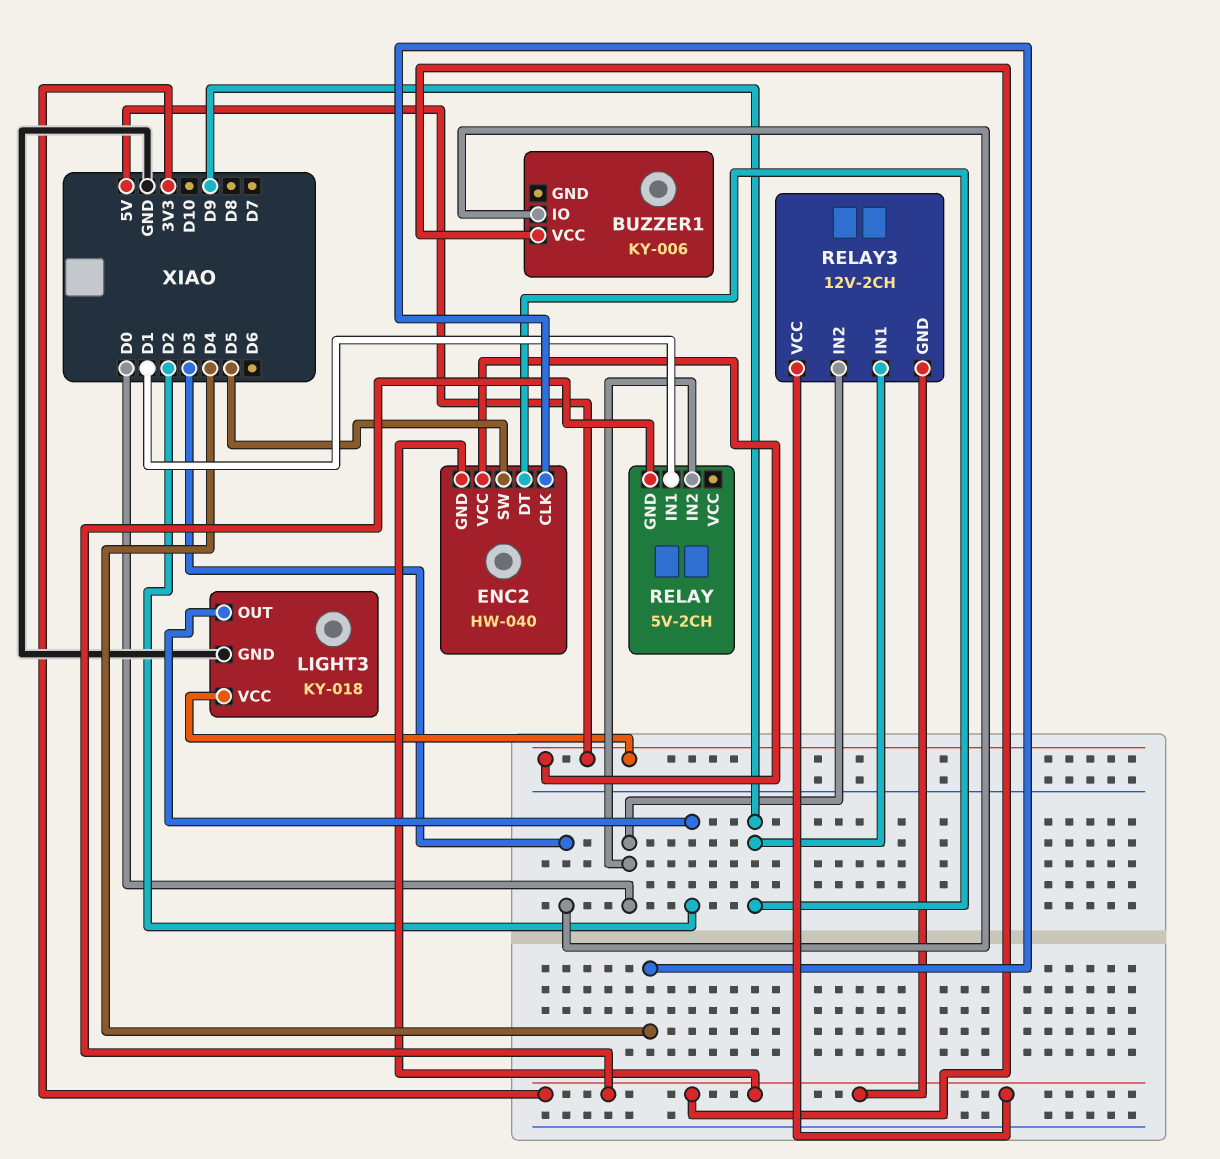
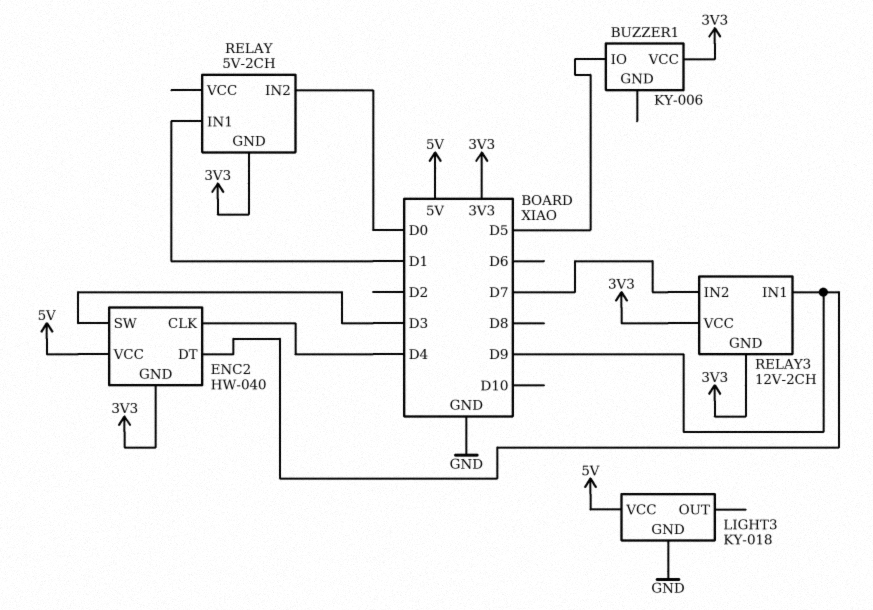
BUZZER1 pin IO: D3 -> D5
ENC2 pin SW: D5 -> D3
LIGHT3 pin OUT: D2 -> none
RELAY3 pin IN2: D0 -> D7

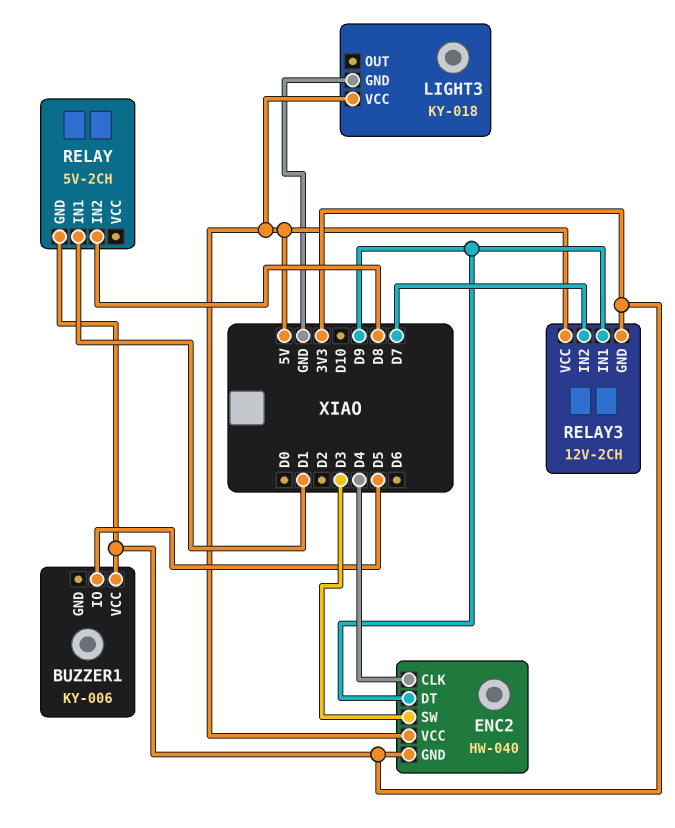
RELAY pin IN2: D0 -> D8
RELAY3 pin VCC: 3V3 -> 5V

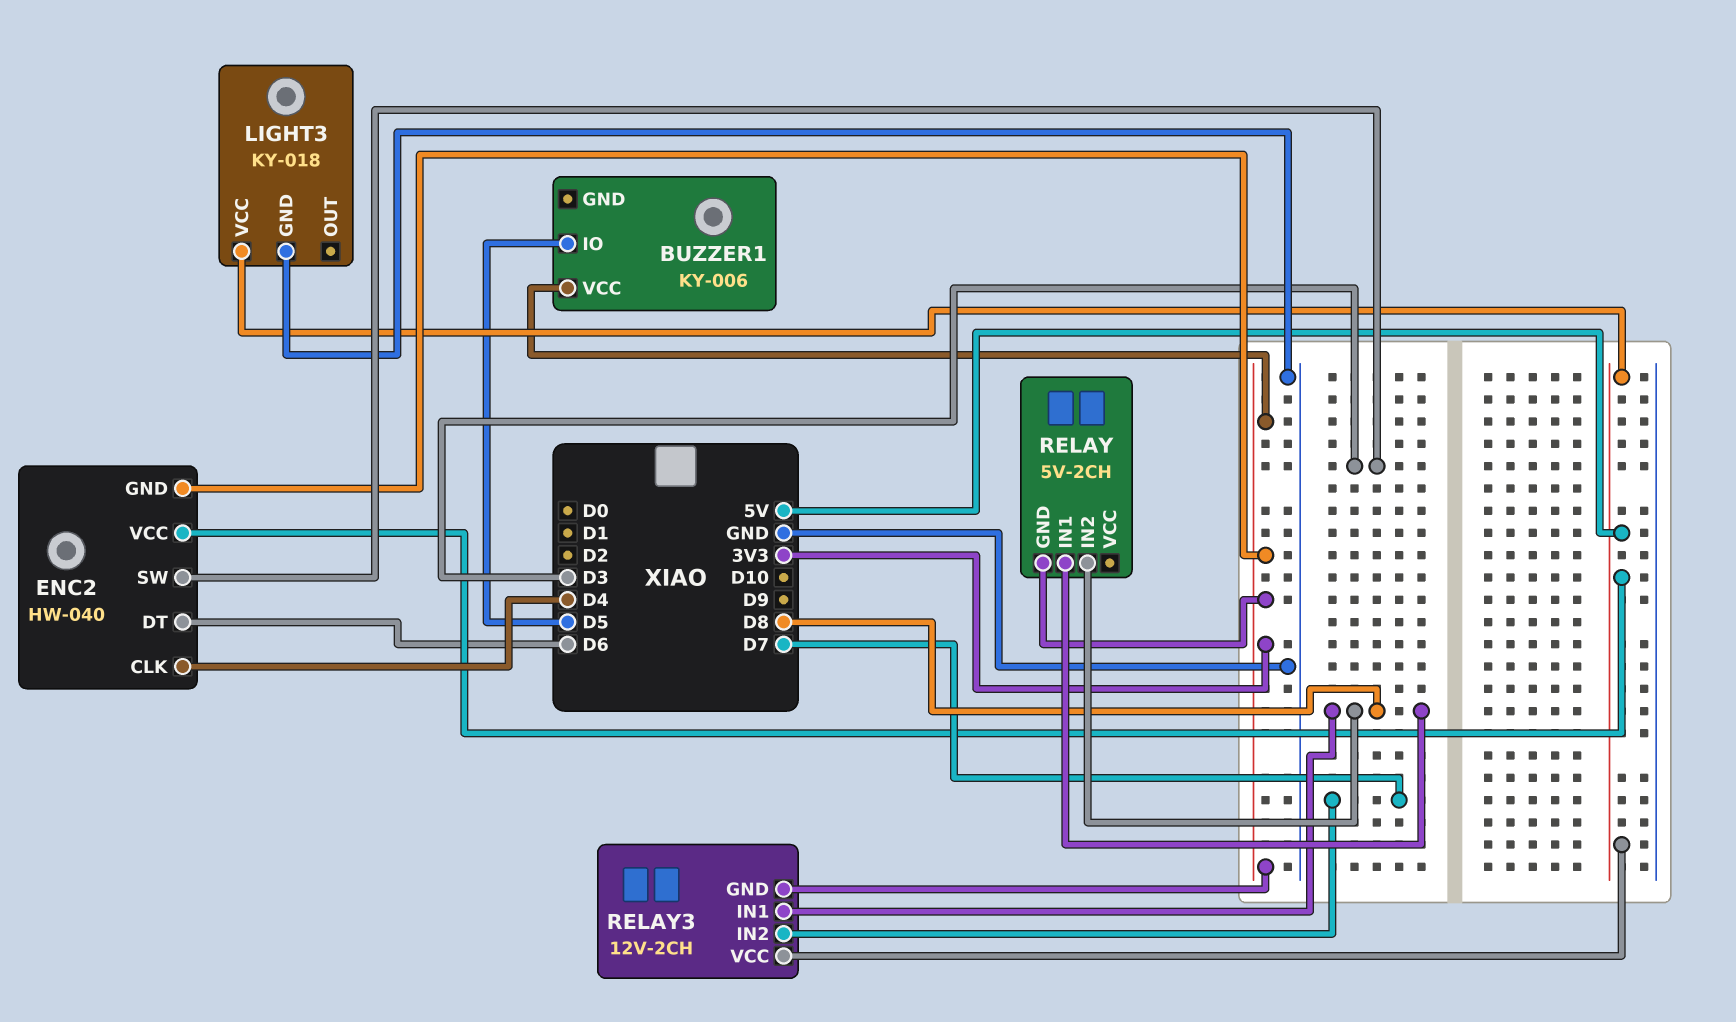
ENC2 pin DT: D9 -> D6
RELAY pin IN1: D1 -> D8
RELAY3 pin IN1: D9 -> D8

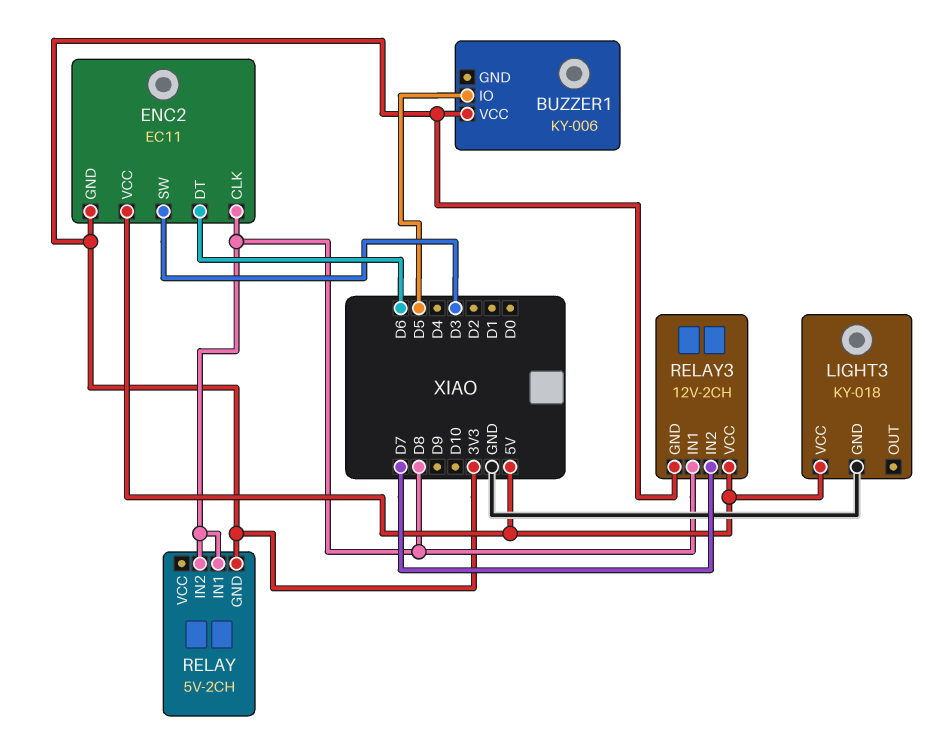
ENC2: HW-040 -> EC11
ENC2 pin CLK: D4 -> D8

